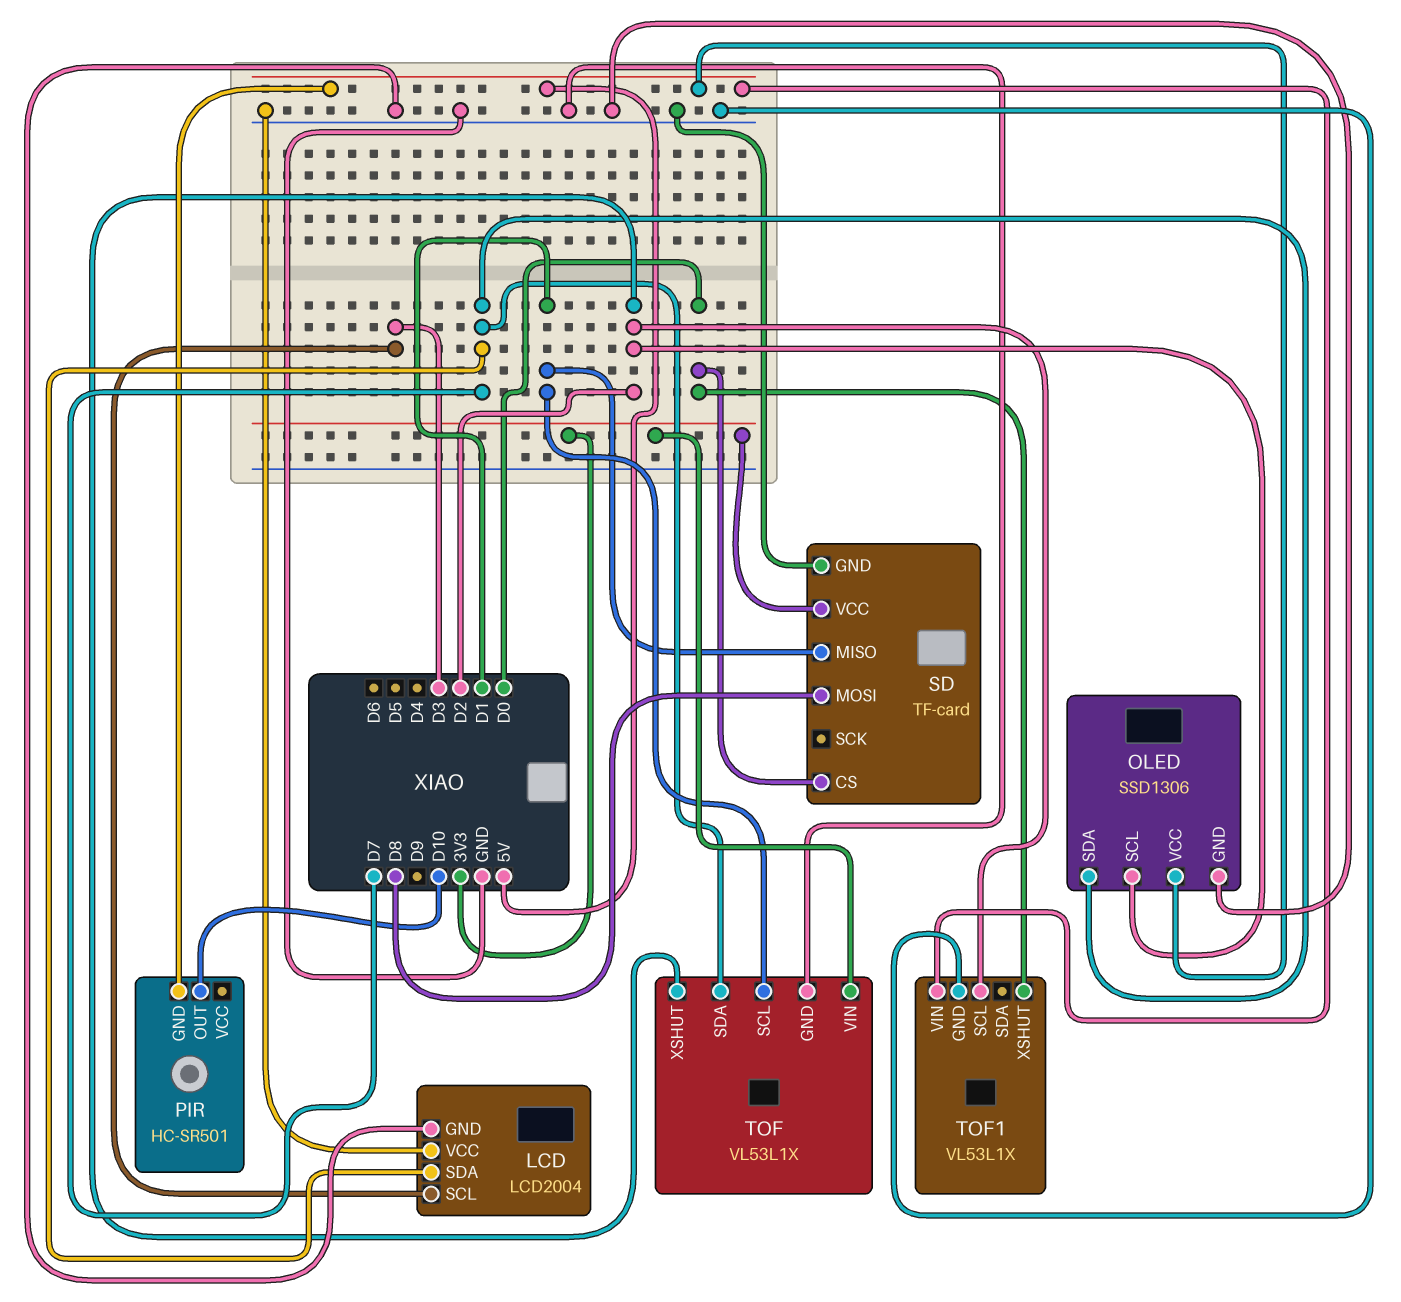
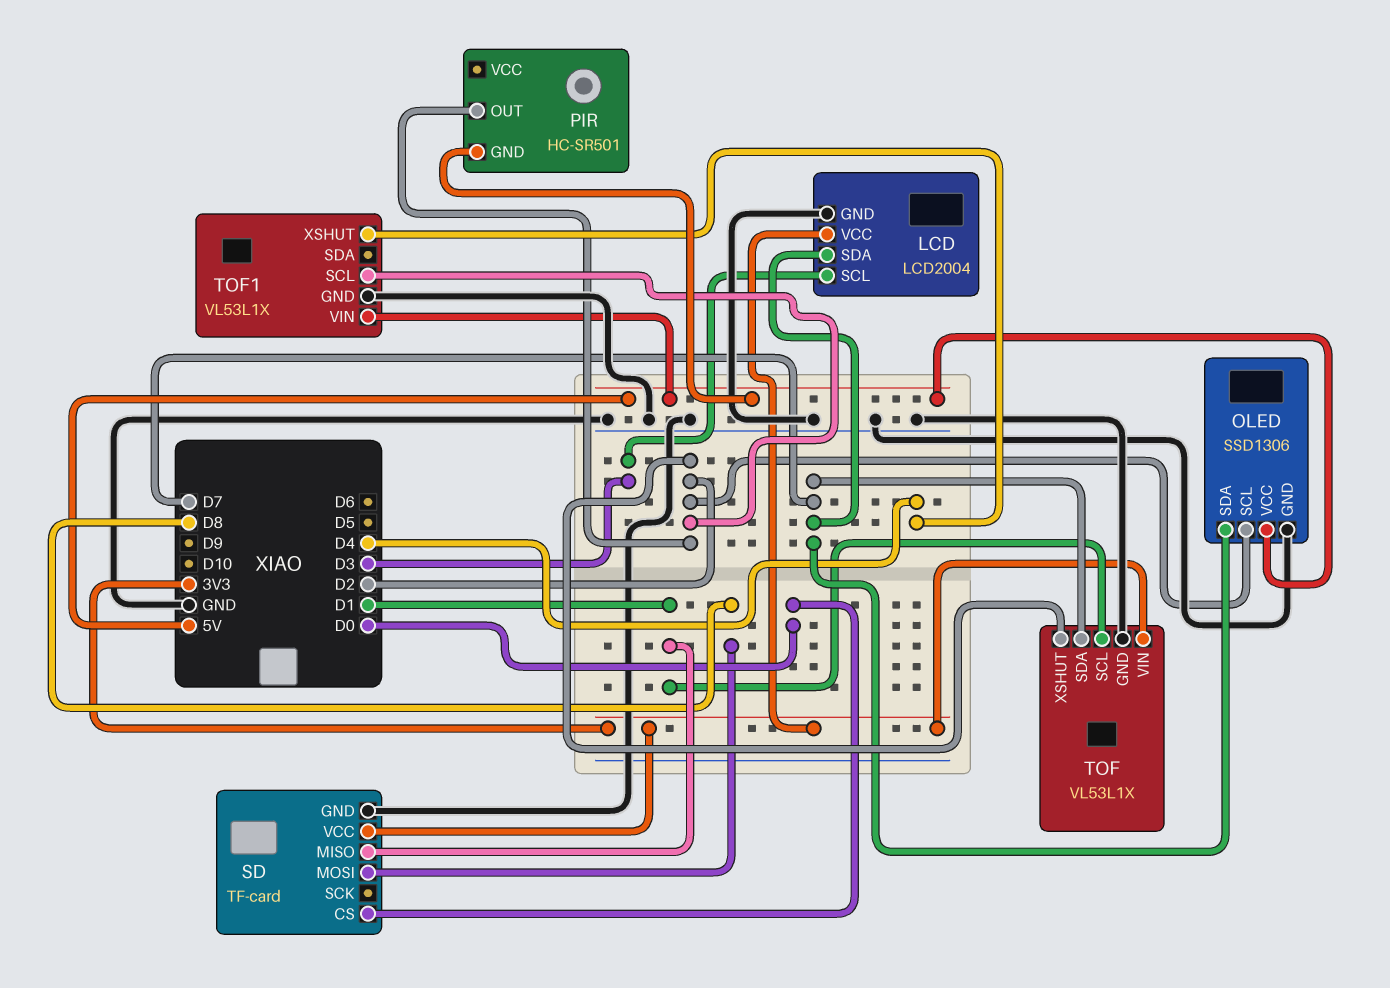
LCD pin VCC: GND -> 3V3
PIR pin OUT: D10 -> D2
TOF1 pin XSHUT: D0 -> D4

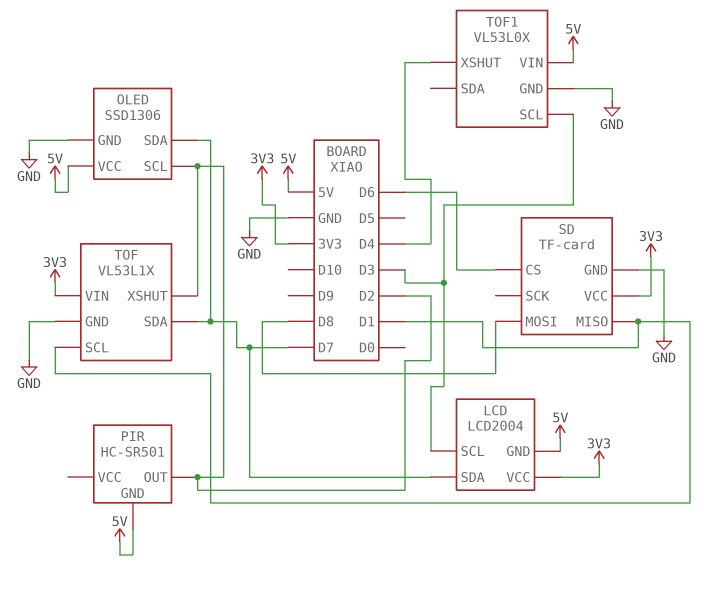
LCD pin GND: GND -> 5V
SD pin CS: D0 -> D6
TOF1: VL53L1X -> VL53L0X
TOF1 pin SCL: D2 -> D3

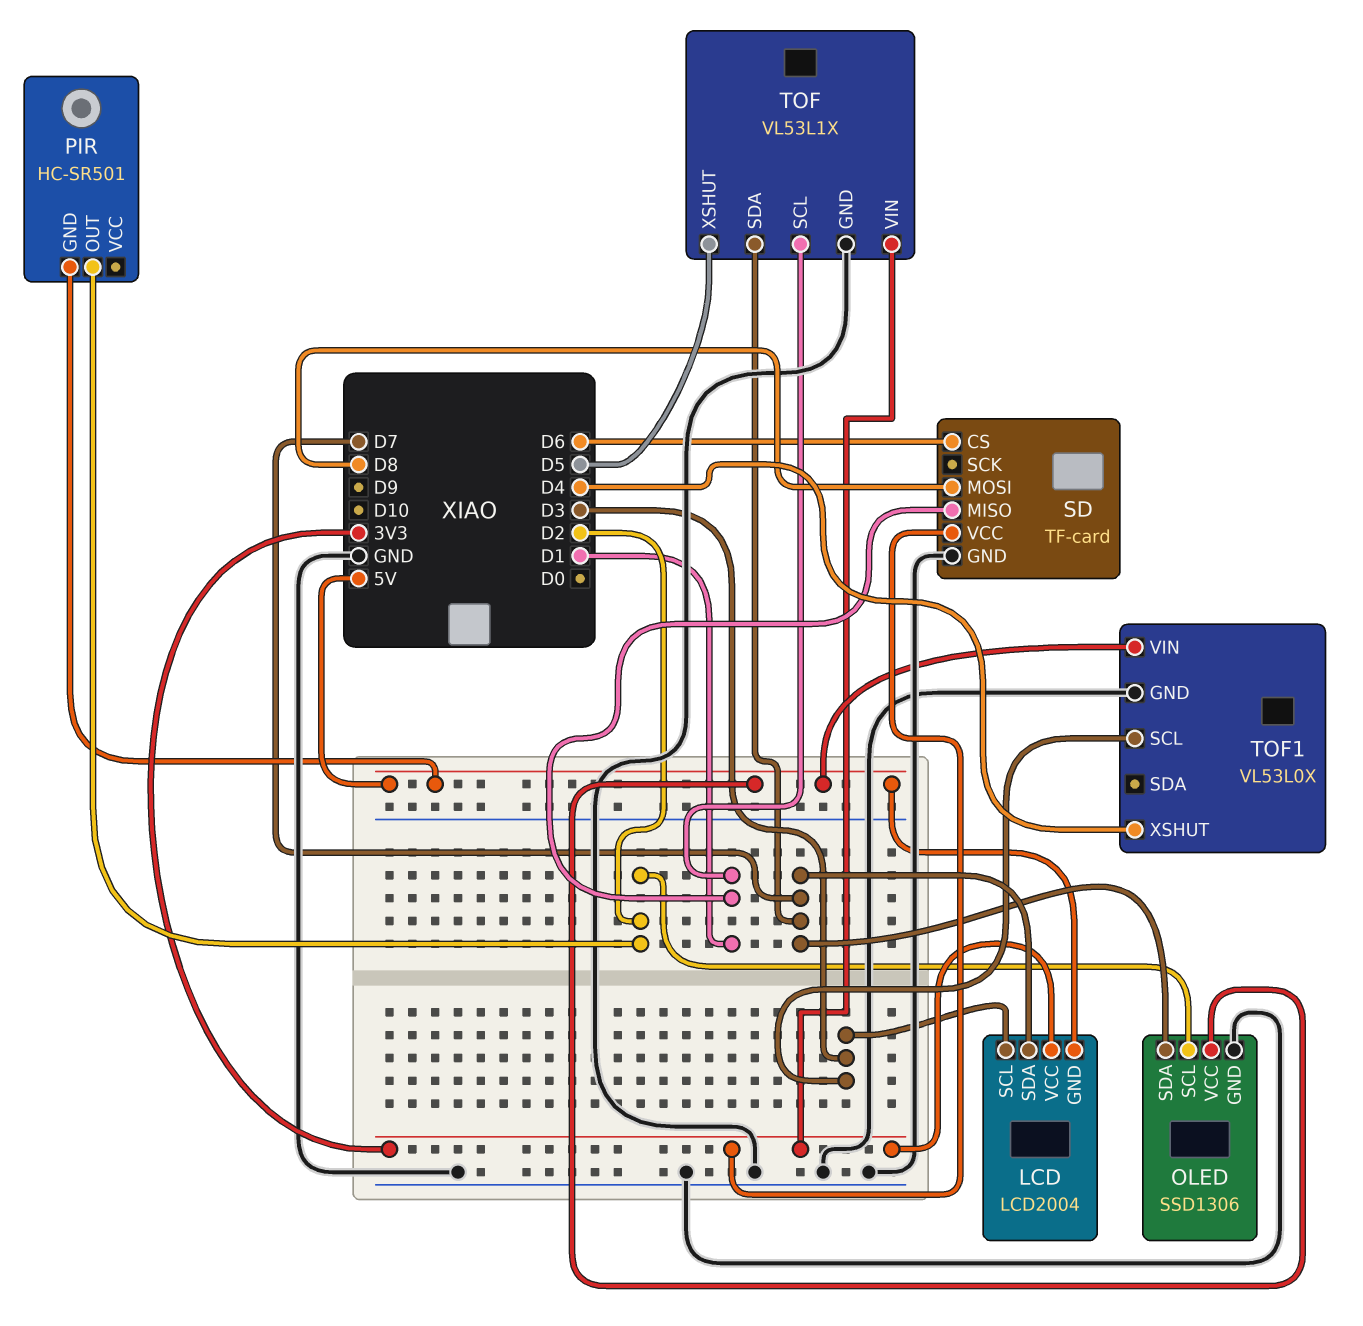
TOF pin XSHUT: D2 -> D5

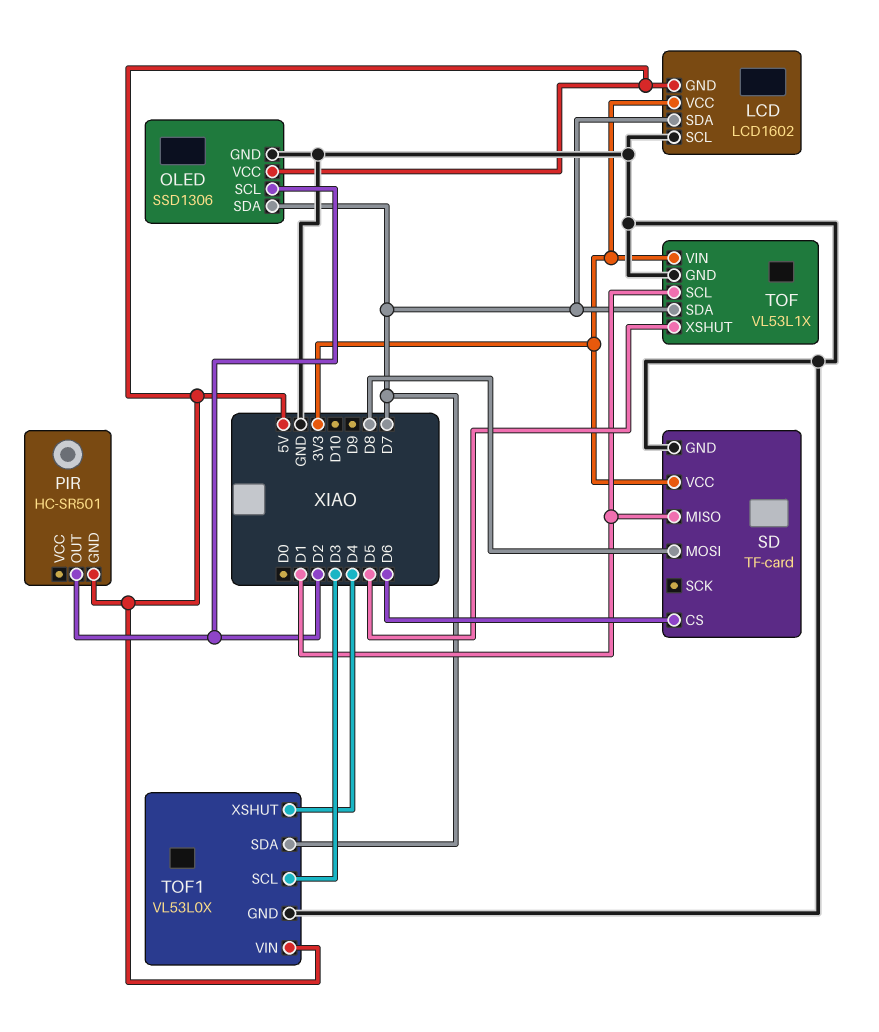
LCD: LCD2004 -> LCD1602
LCD pin SCL: D3 -> GND
TOF1 pin SDA: none -> D7

